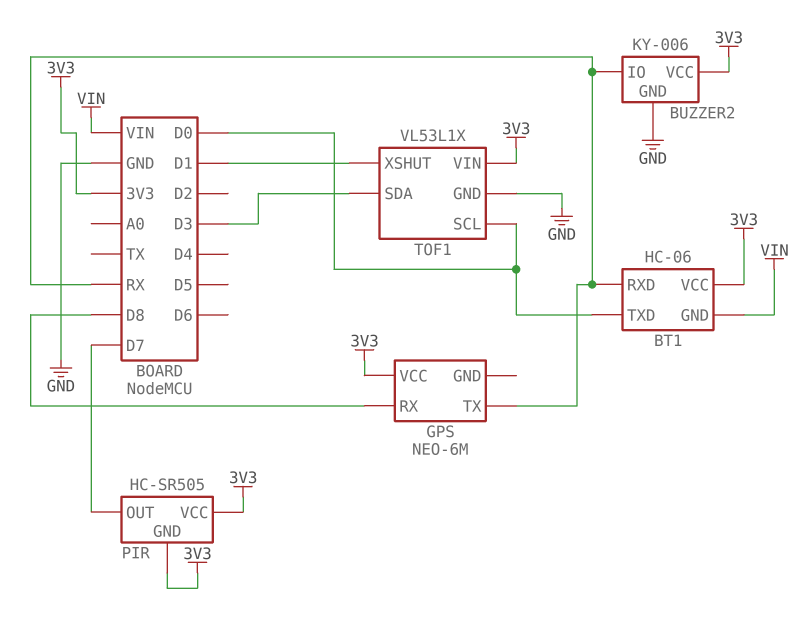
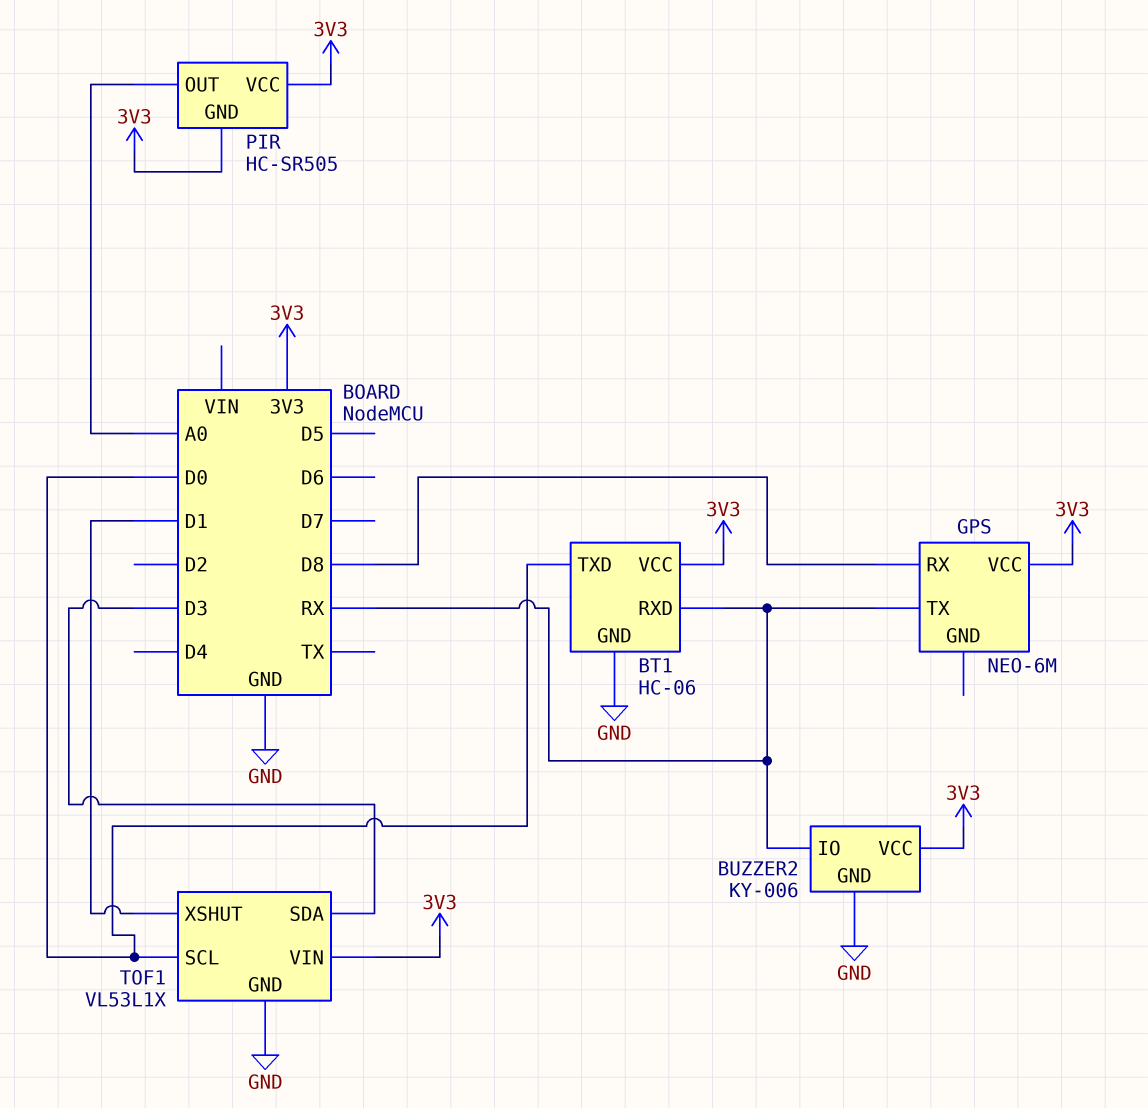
BT1 pin GND: VIN -> GND
PIR pin OUT: D7 -> A0

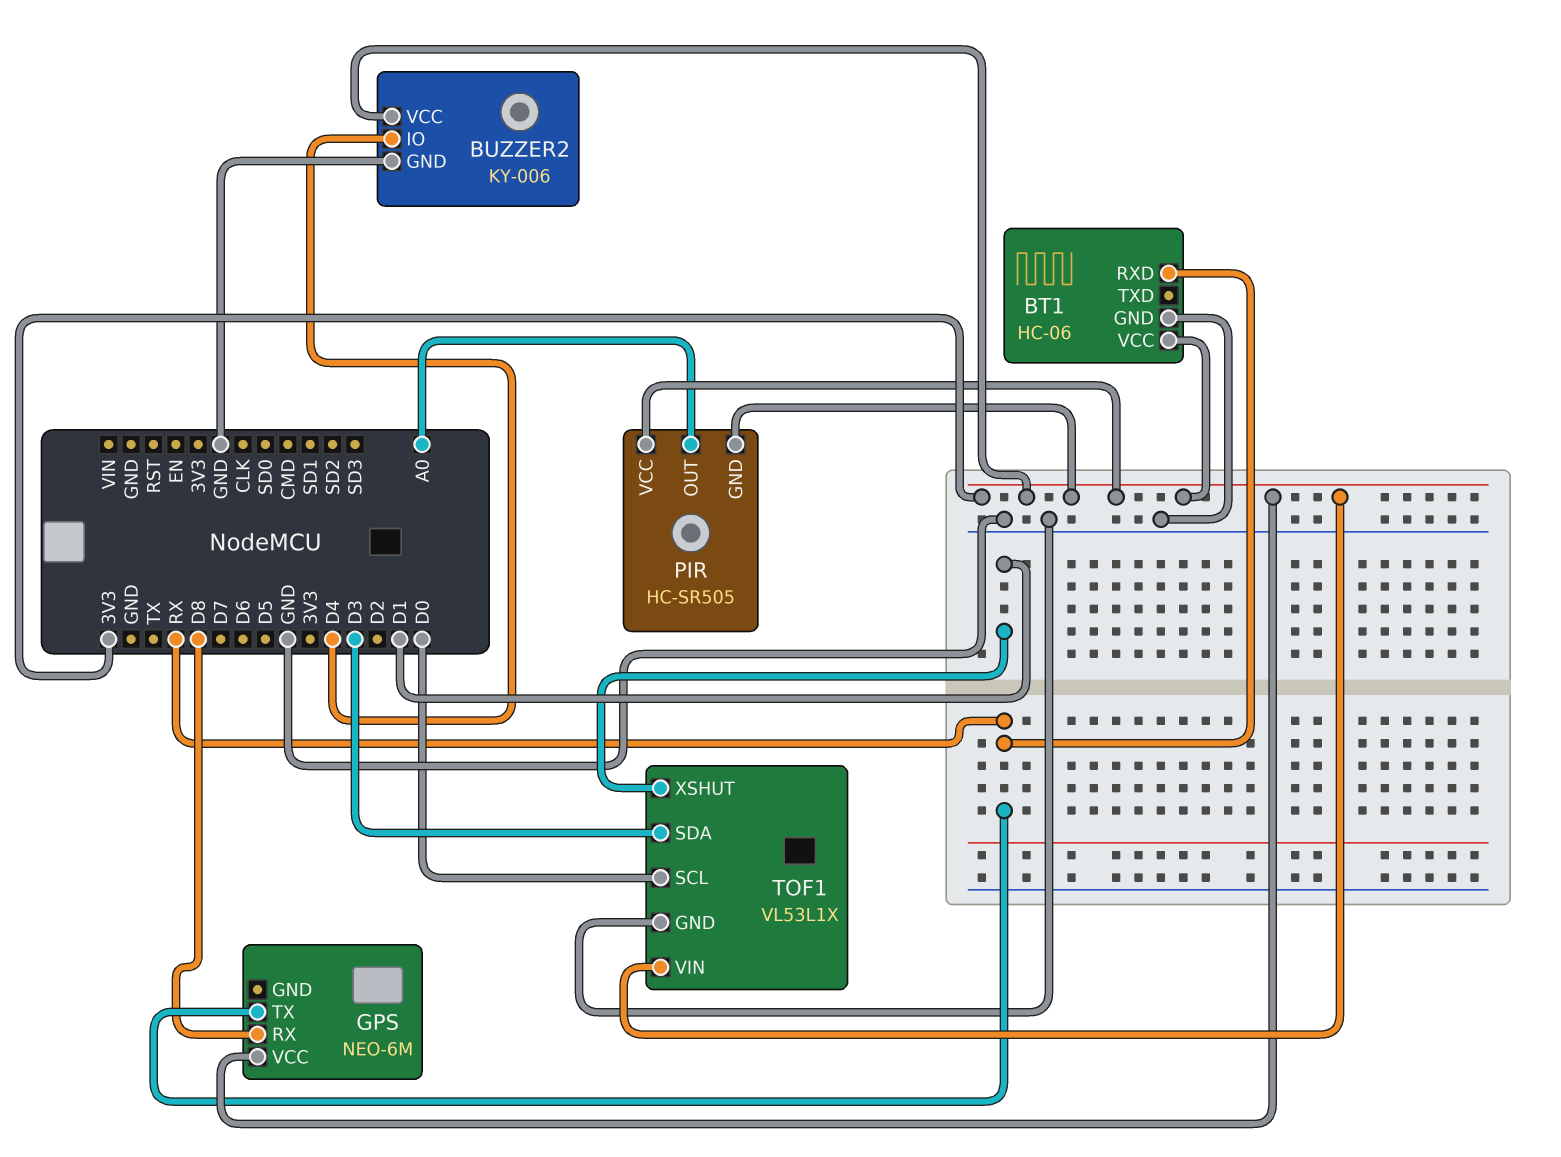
BT1 pin TXD: D0 -> none
BUZZER2 pin IO: RX -> D4

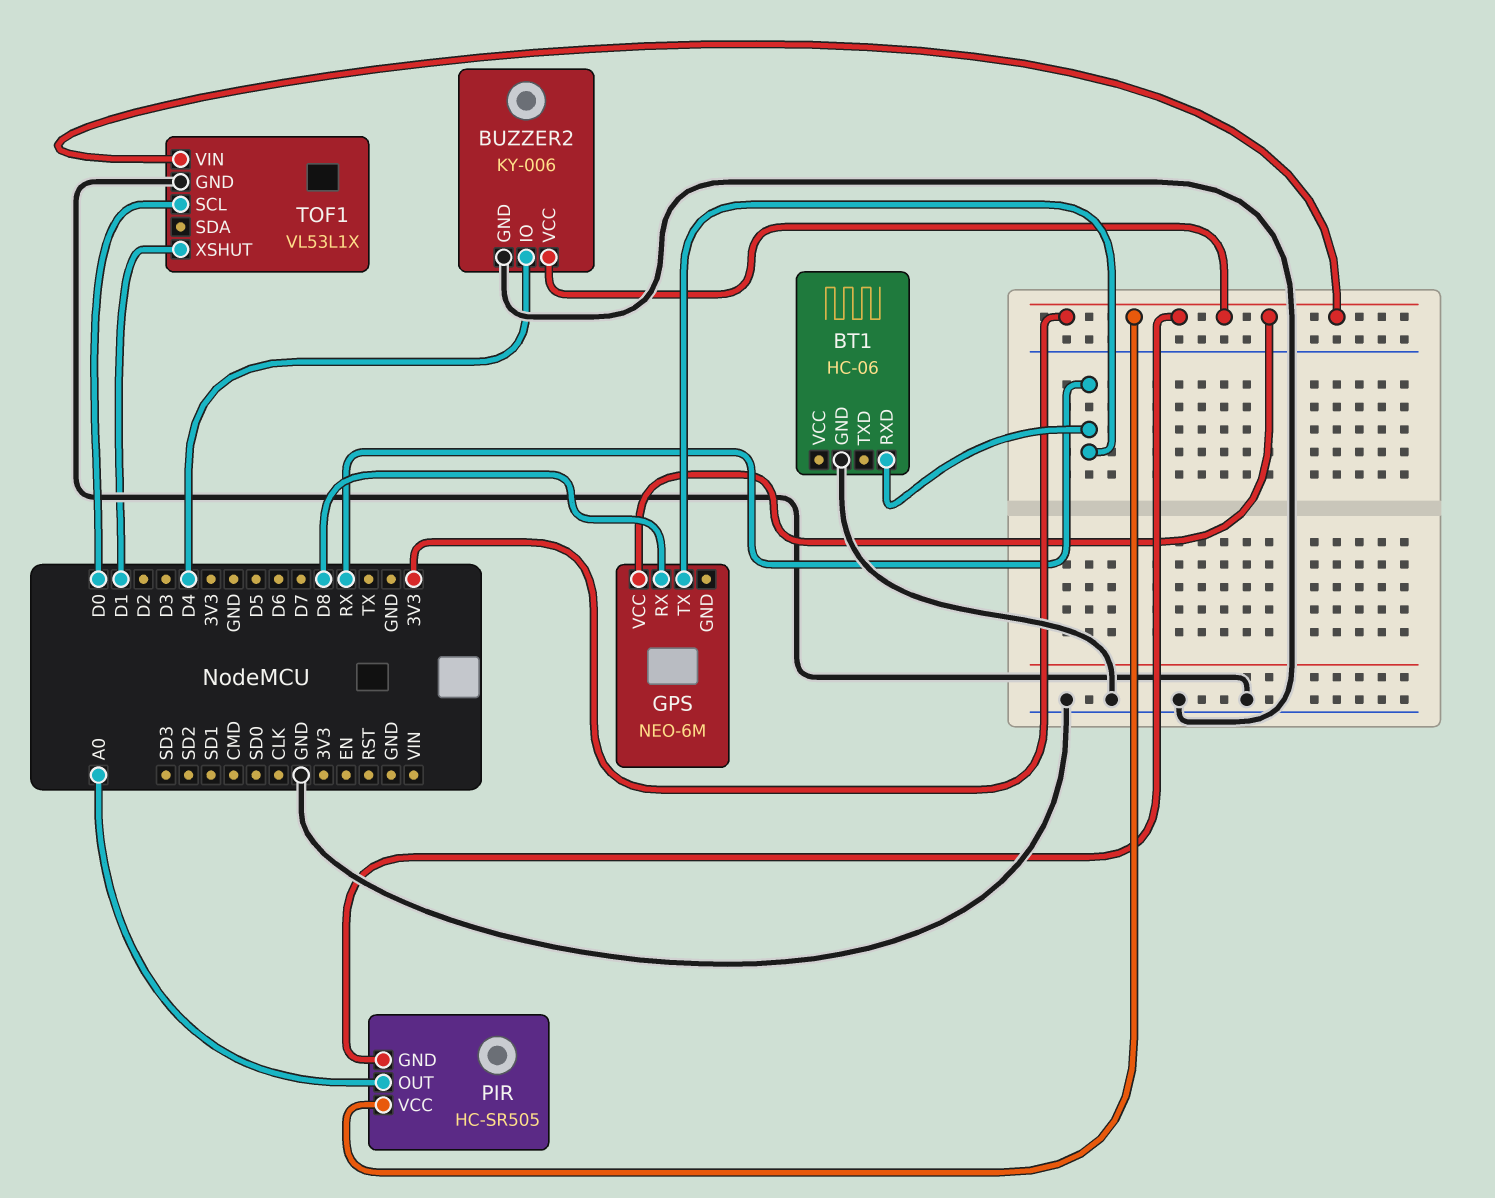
BT1 pin VCC: 3V3 -> none
TOF1 pin SDA: D3 -> none

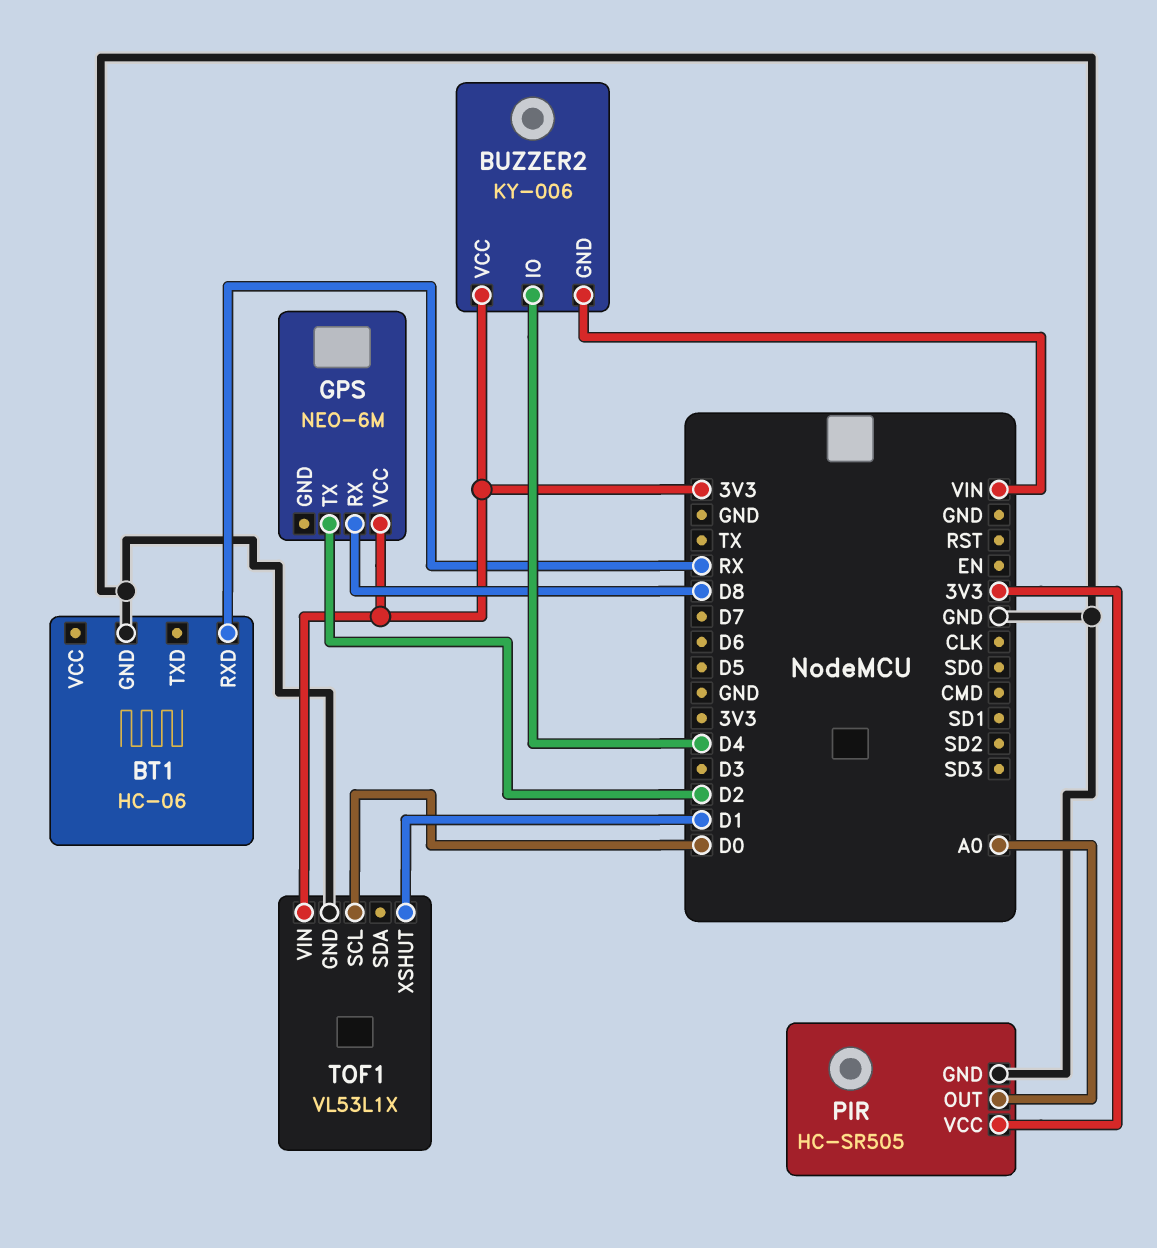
BUZZER2 pin GND: GND -> VIN
GPS pin TX: RX -> D2
PIR pin GND: 3V3 -> GND

